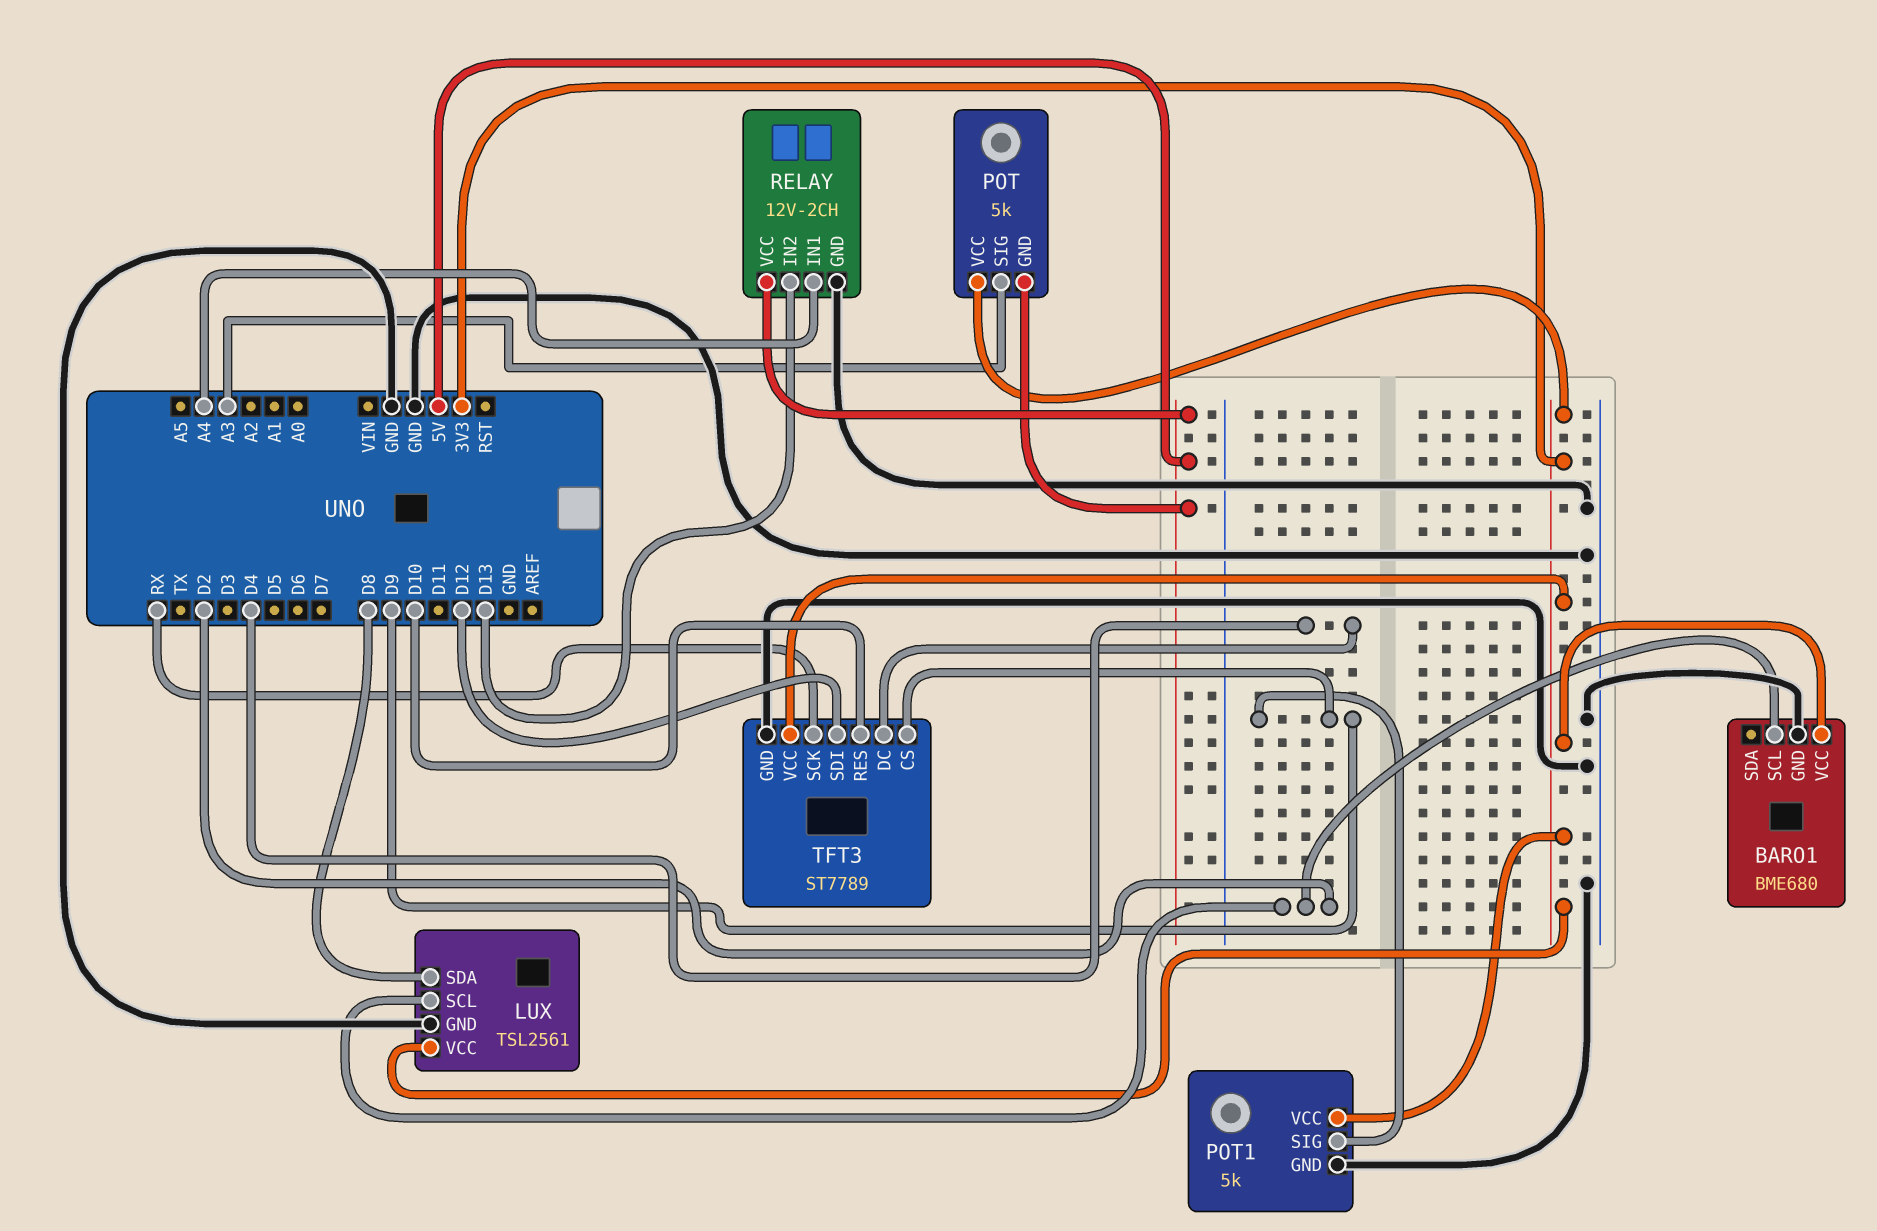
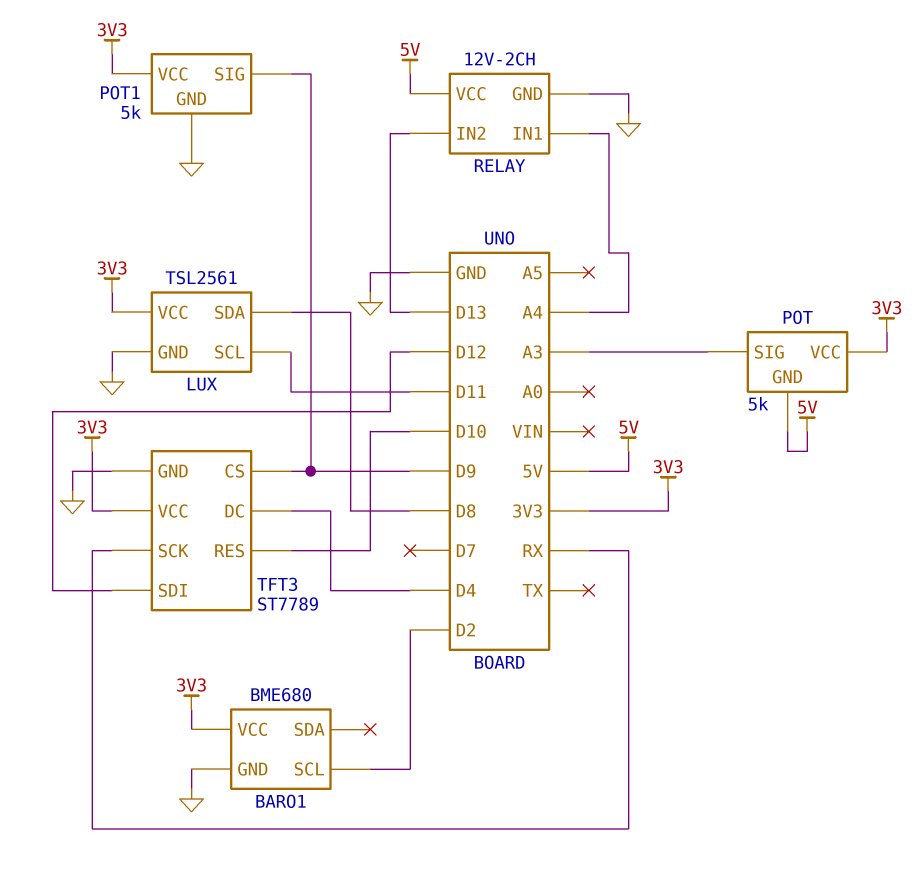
LUX pin SCL: D2 -> D11

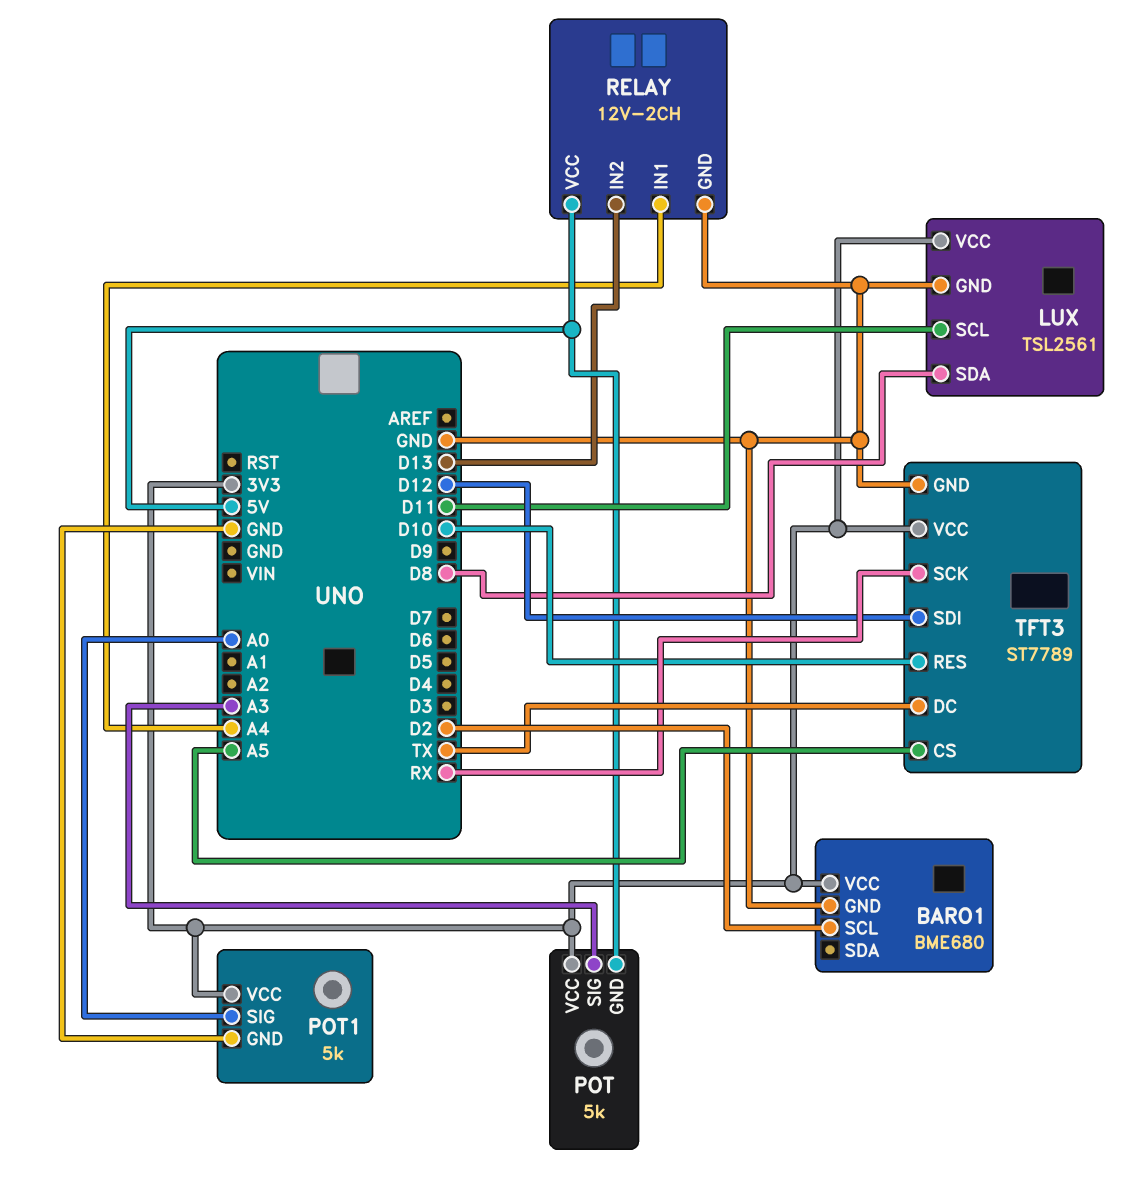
POT1 pin SIG: D9 -> A0
TFT3 pin CS: D9 -> A5
TFT3 pin DC: D4 -> TX

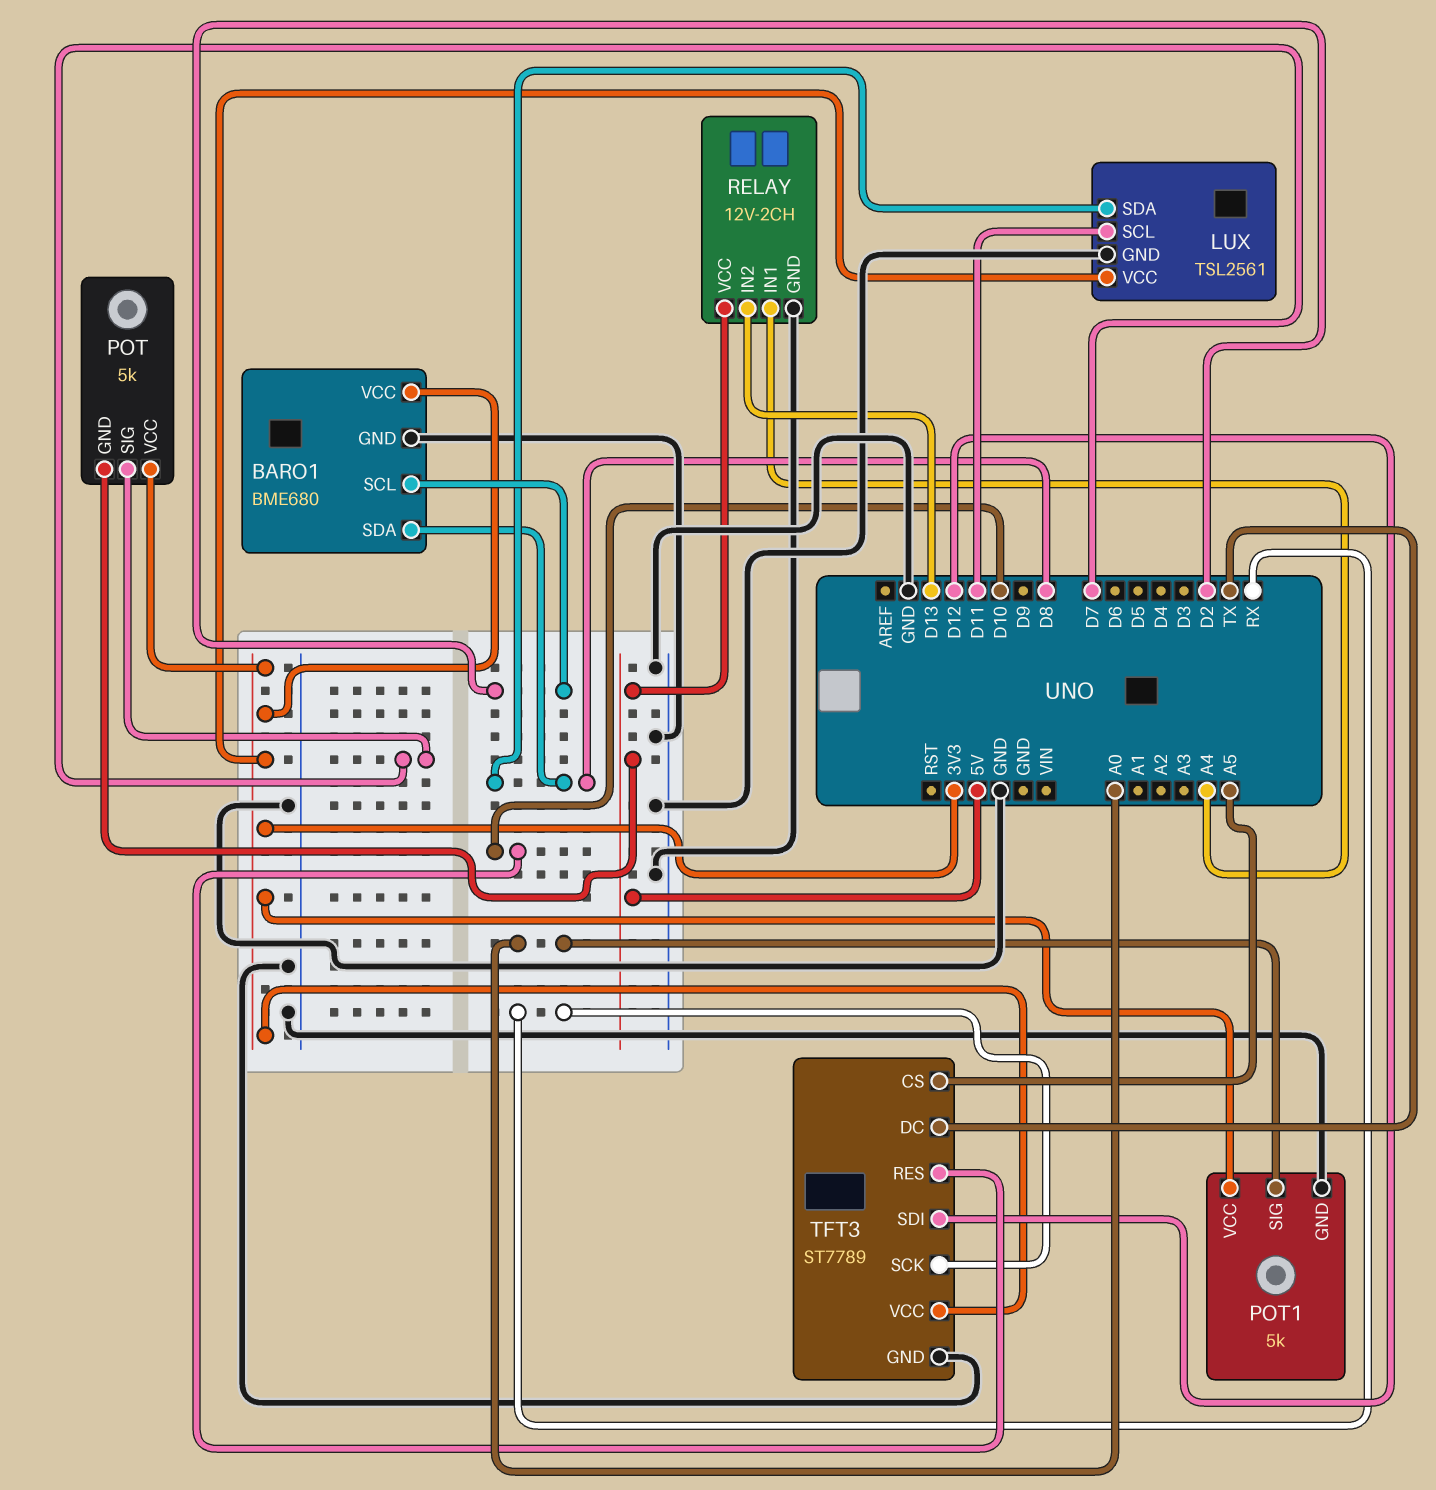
BARO1 pin SDA: none -> D8
POT pin SIG: A3 -> D7

